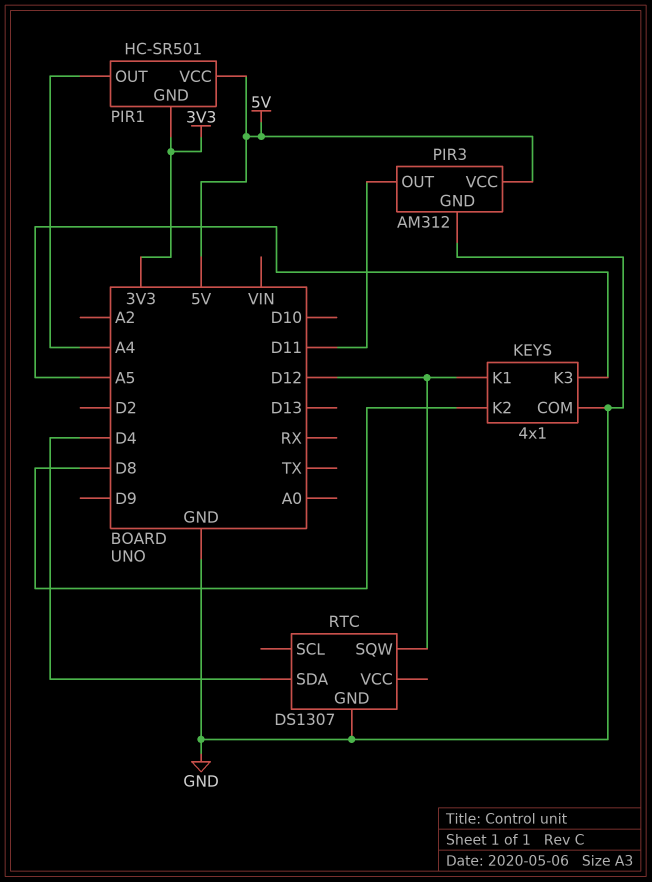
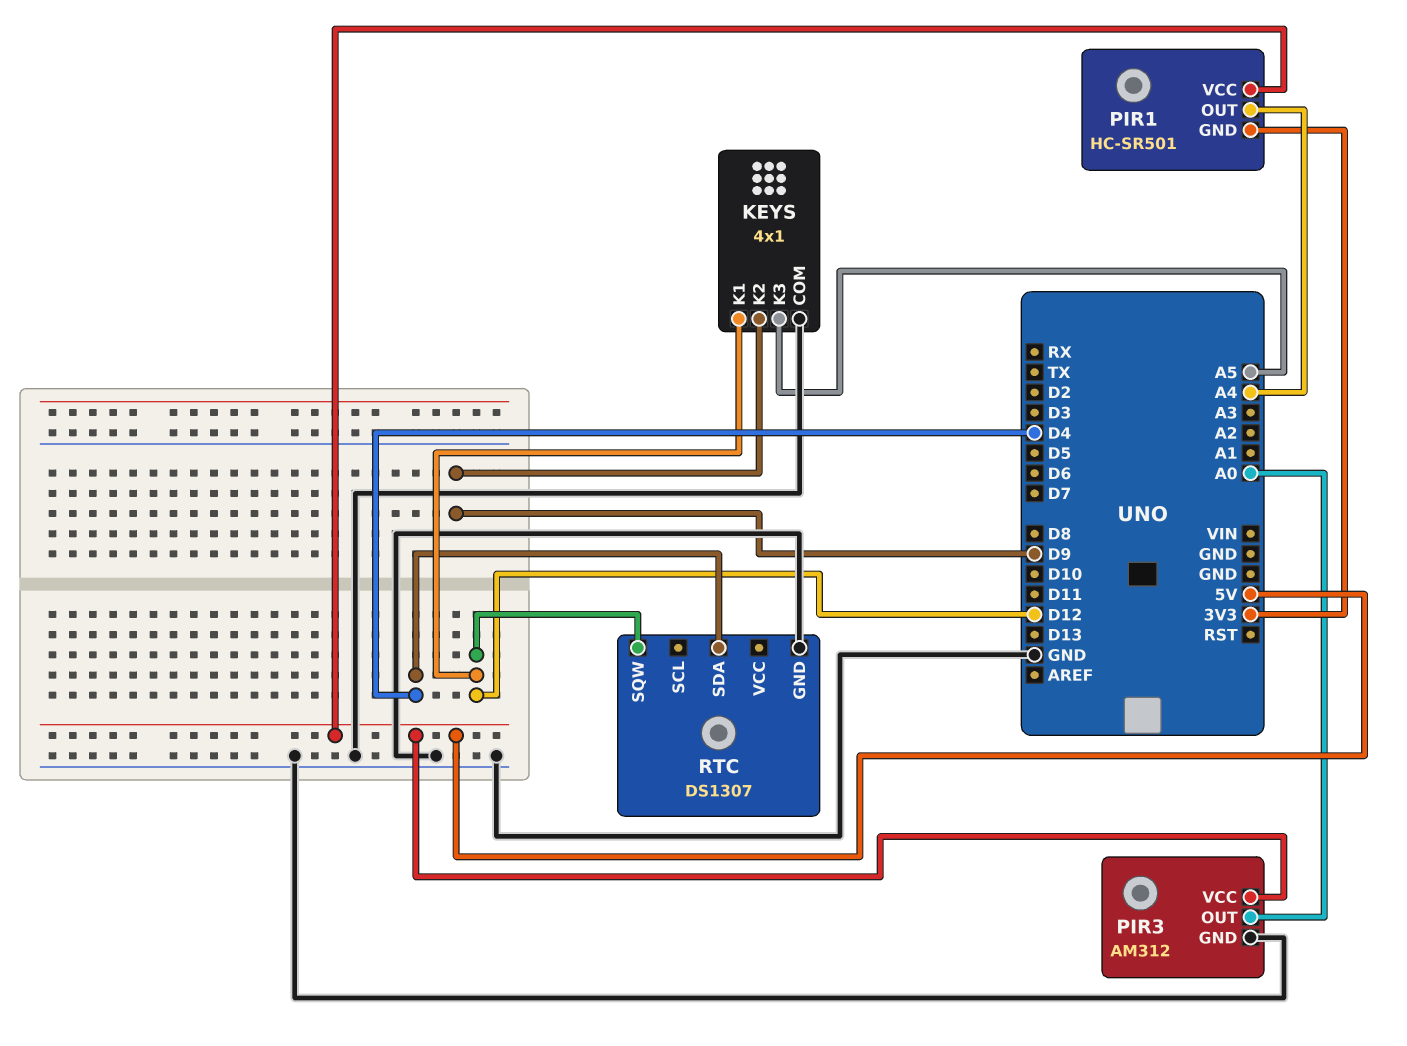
KEYS pin K2: D8 -> D9
PIR3 pin OUT: D11 -> A0

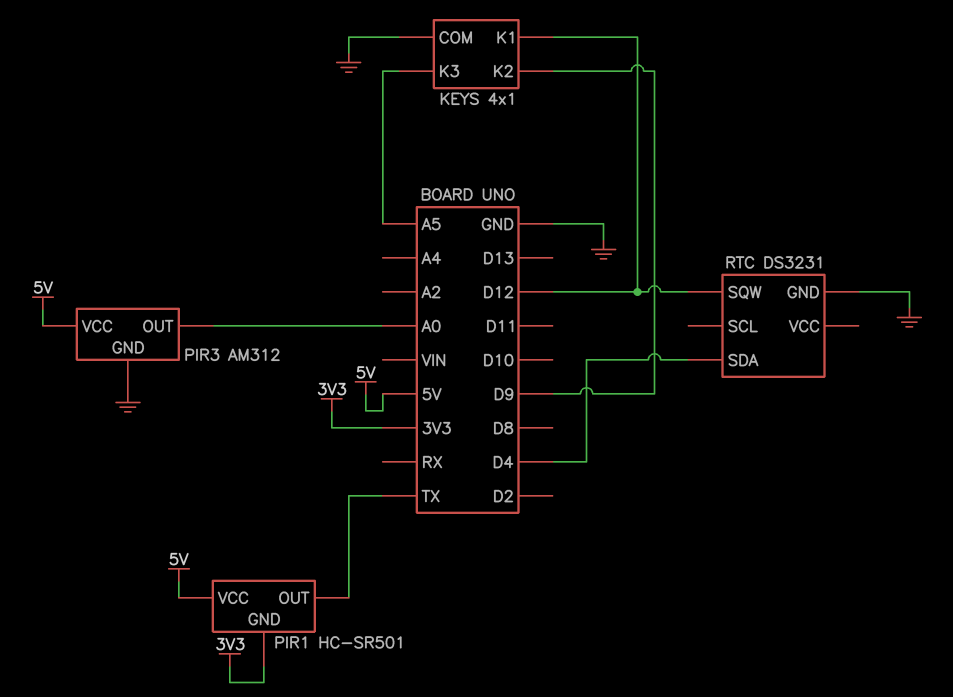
PIR1 pin OUT: A4 -> TX
RTC: DS1307 -> DS3231

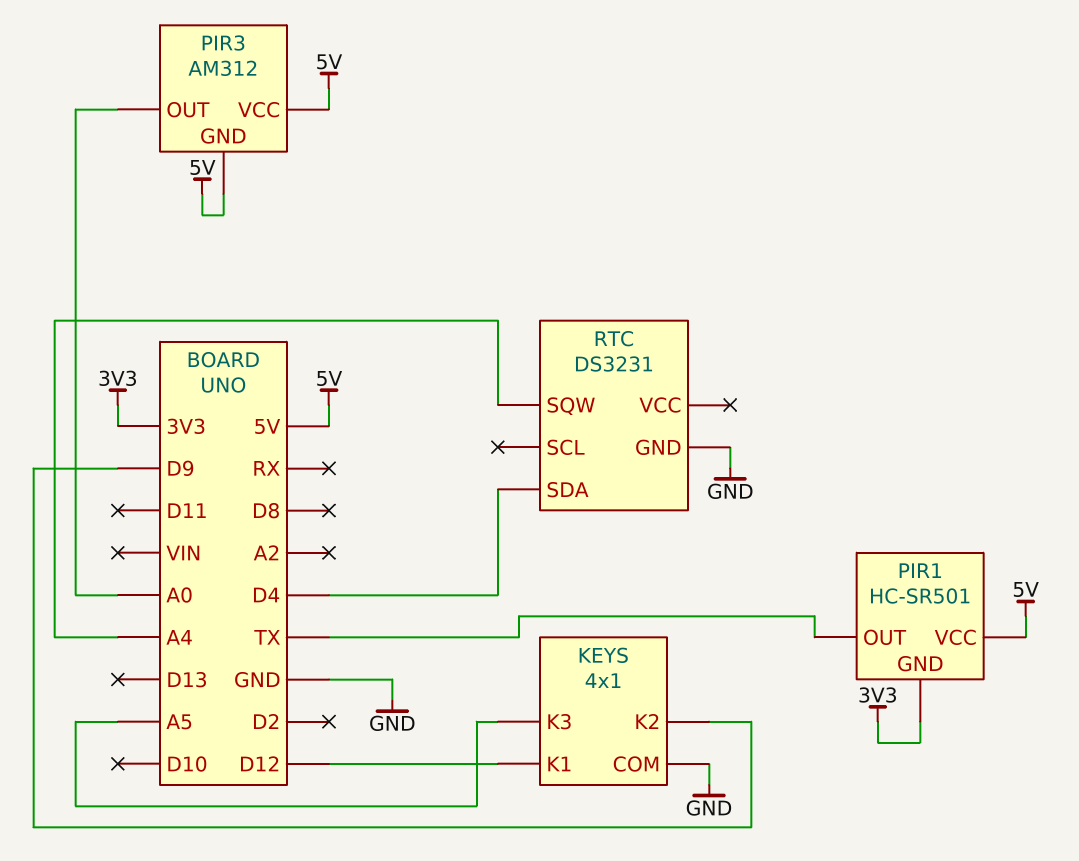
PIR3 pin GND: GND -> 5V
RTC pin SQW: D12 -> A4

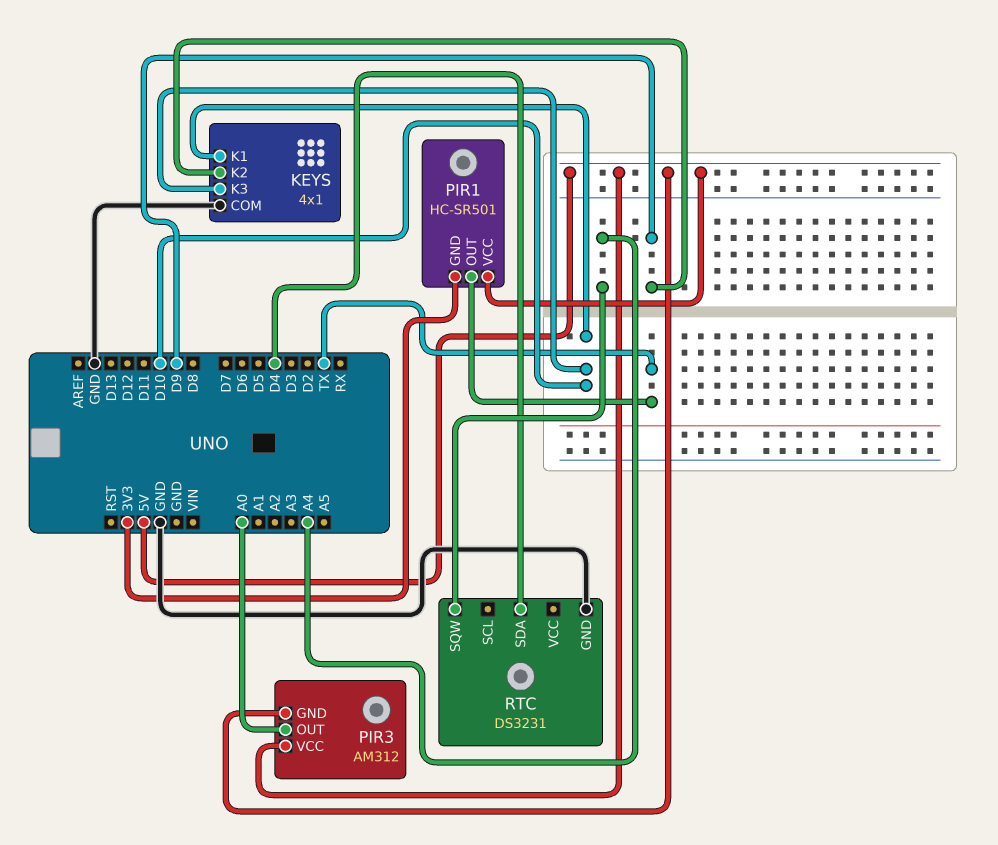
KEYS pin K1: D12 -> D10
KEYS pin K3: A5 -> D10

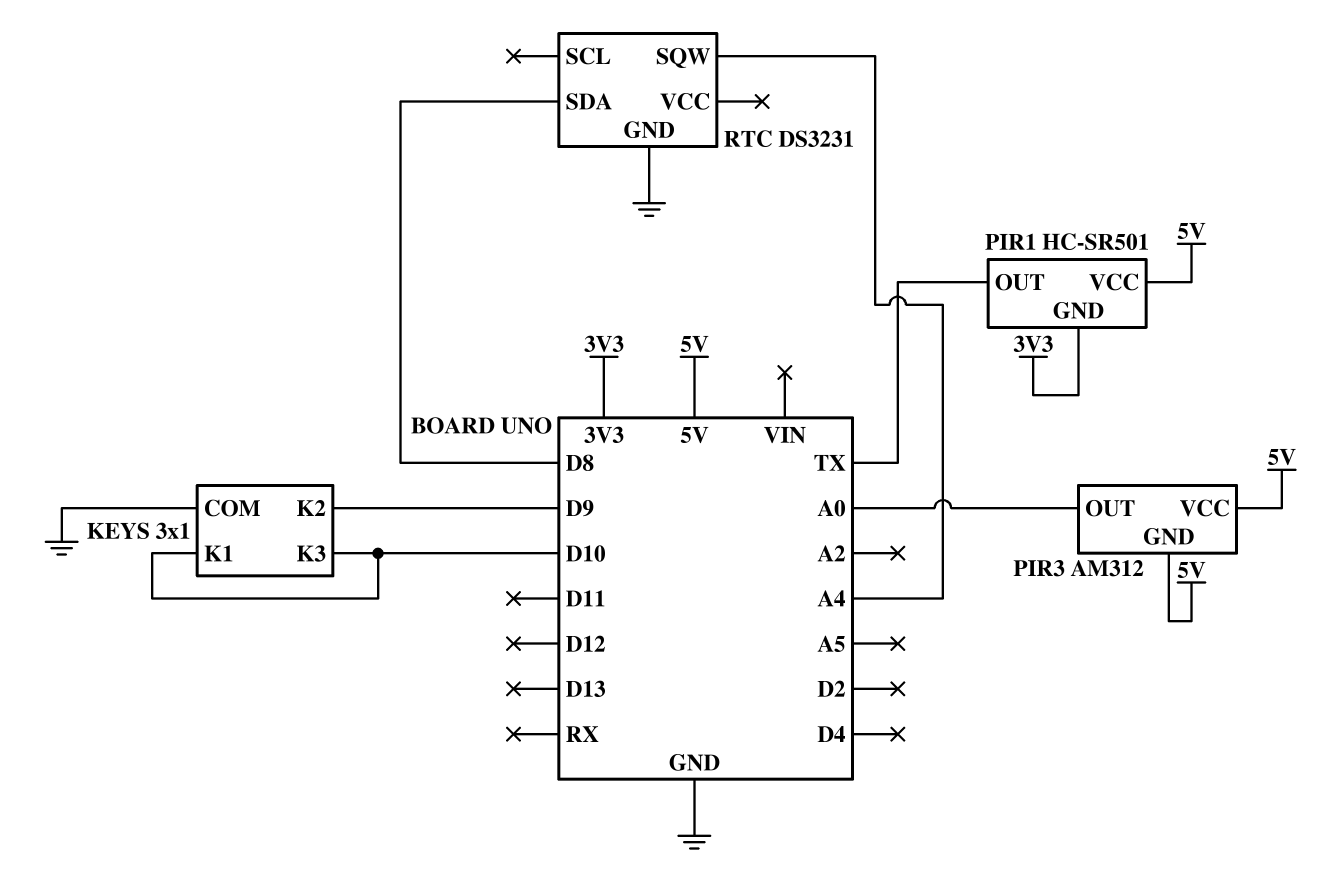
KEYS: 4x1 -> 3x1
RTC pin SDA: D4 -> D8

